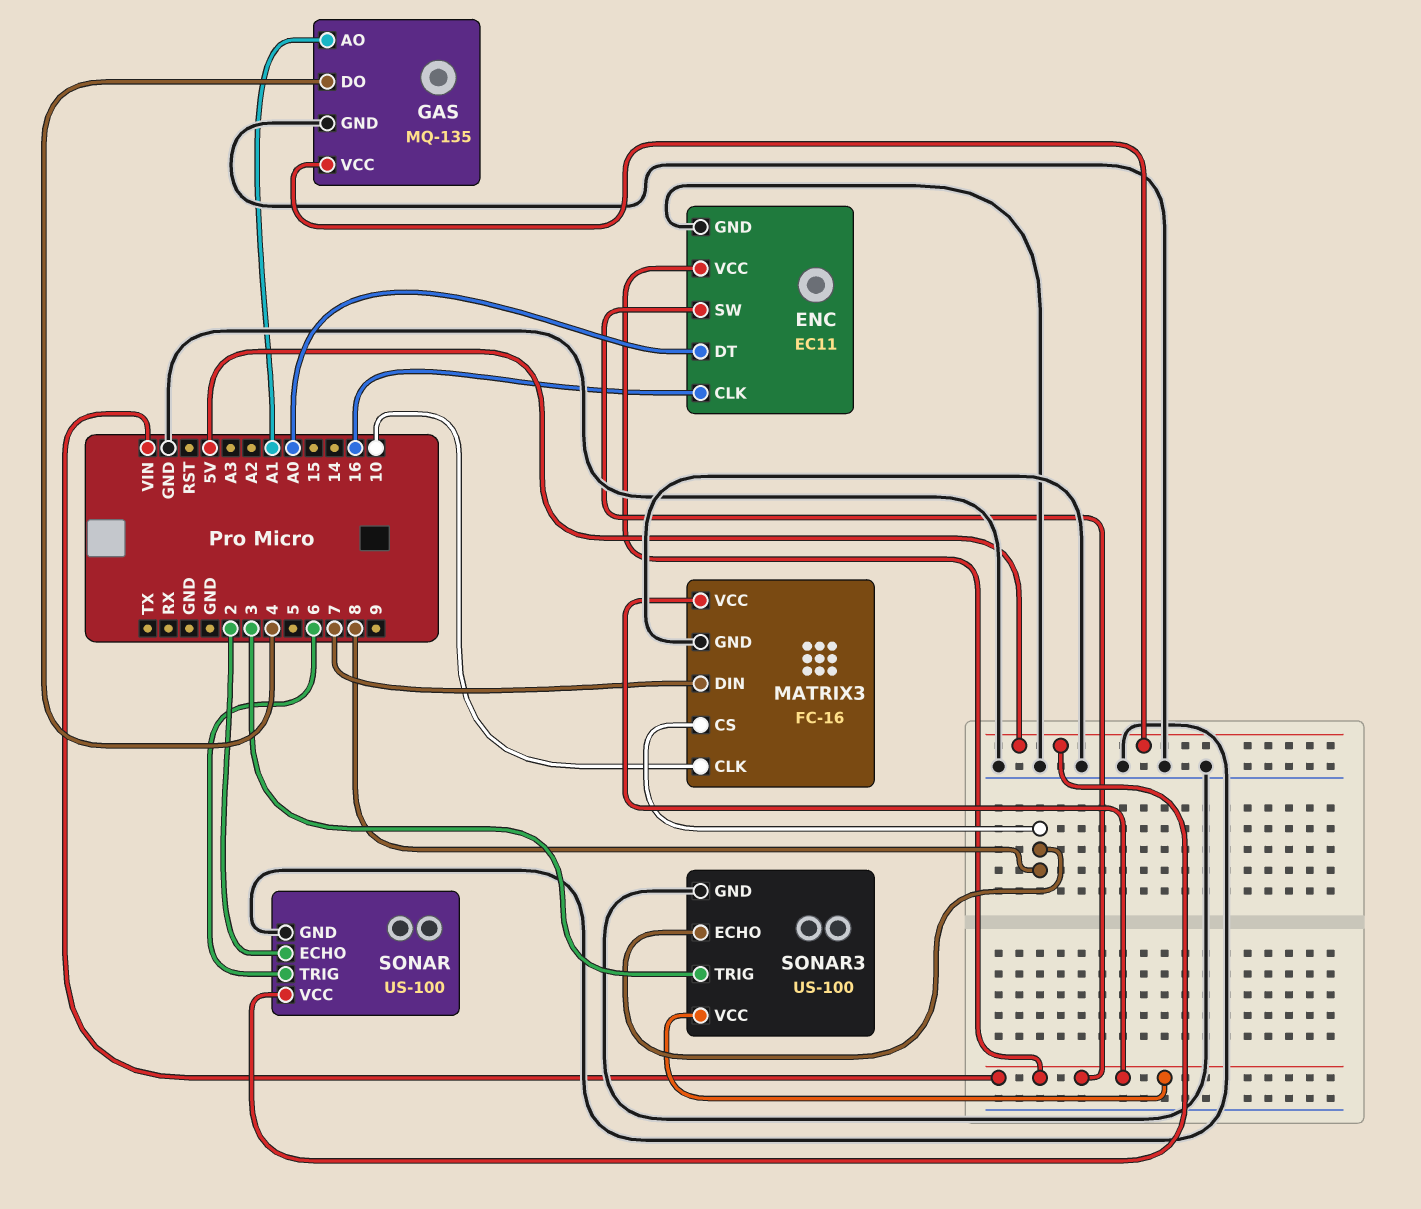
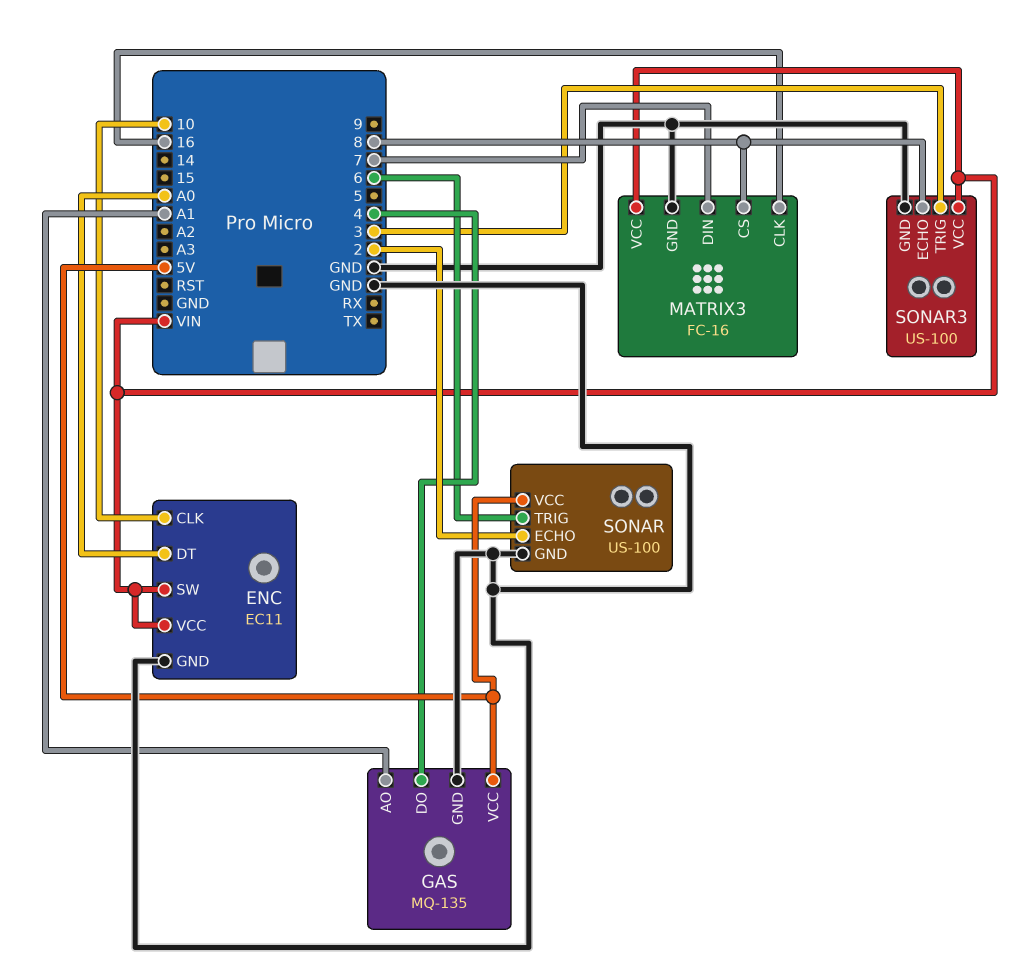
ENC pin CLK: 16 -> 10
MATRIX3 pin CLK: 10 -> 16

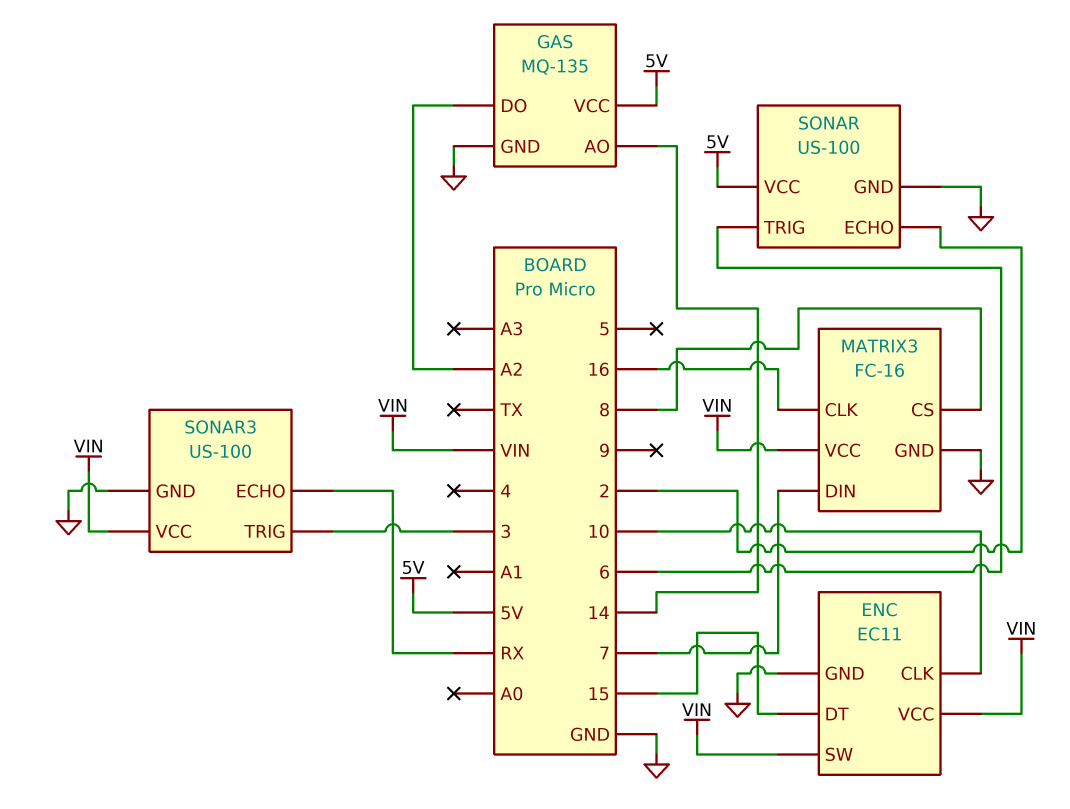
ENC pin DT: A0 -> 15
GAS pin AO: A1 -> 14
GAS pin DO: 4 -> A2
SONAR3 pin ECHO: 8 -> RX

